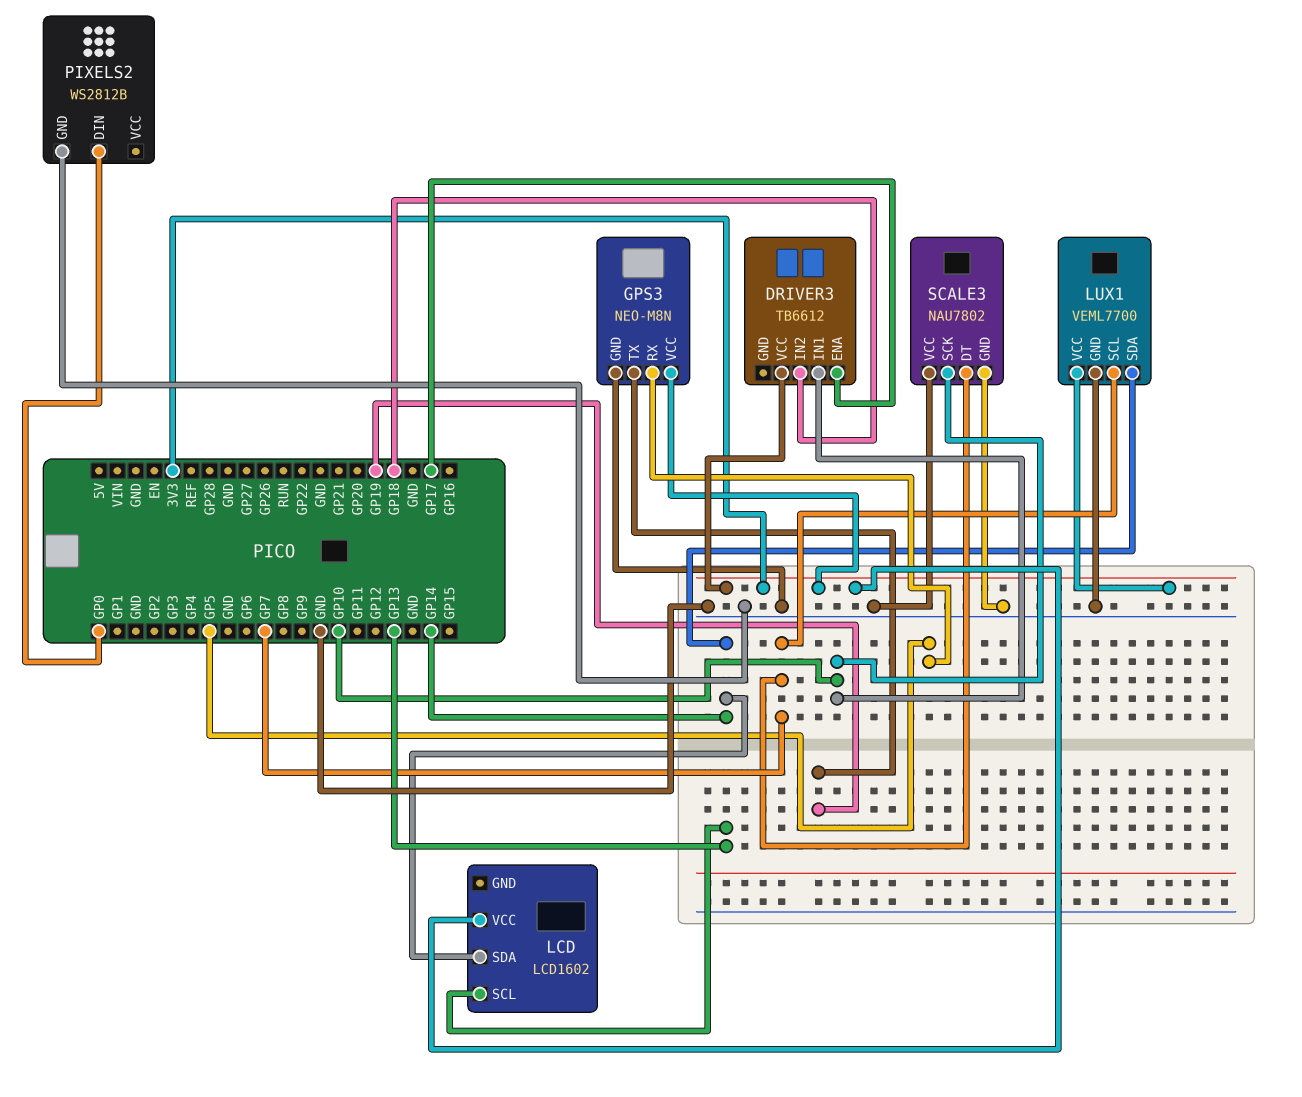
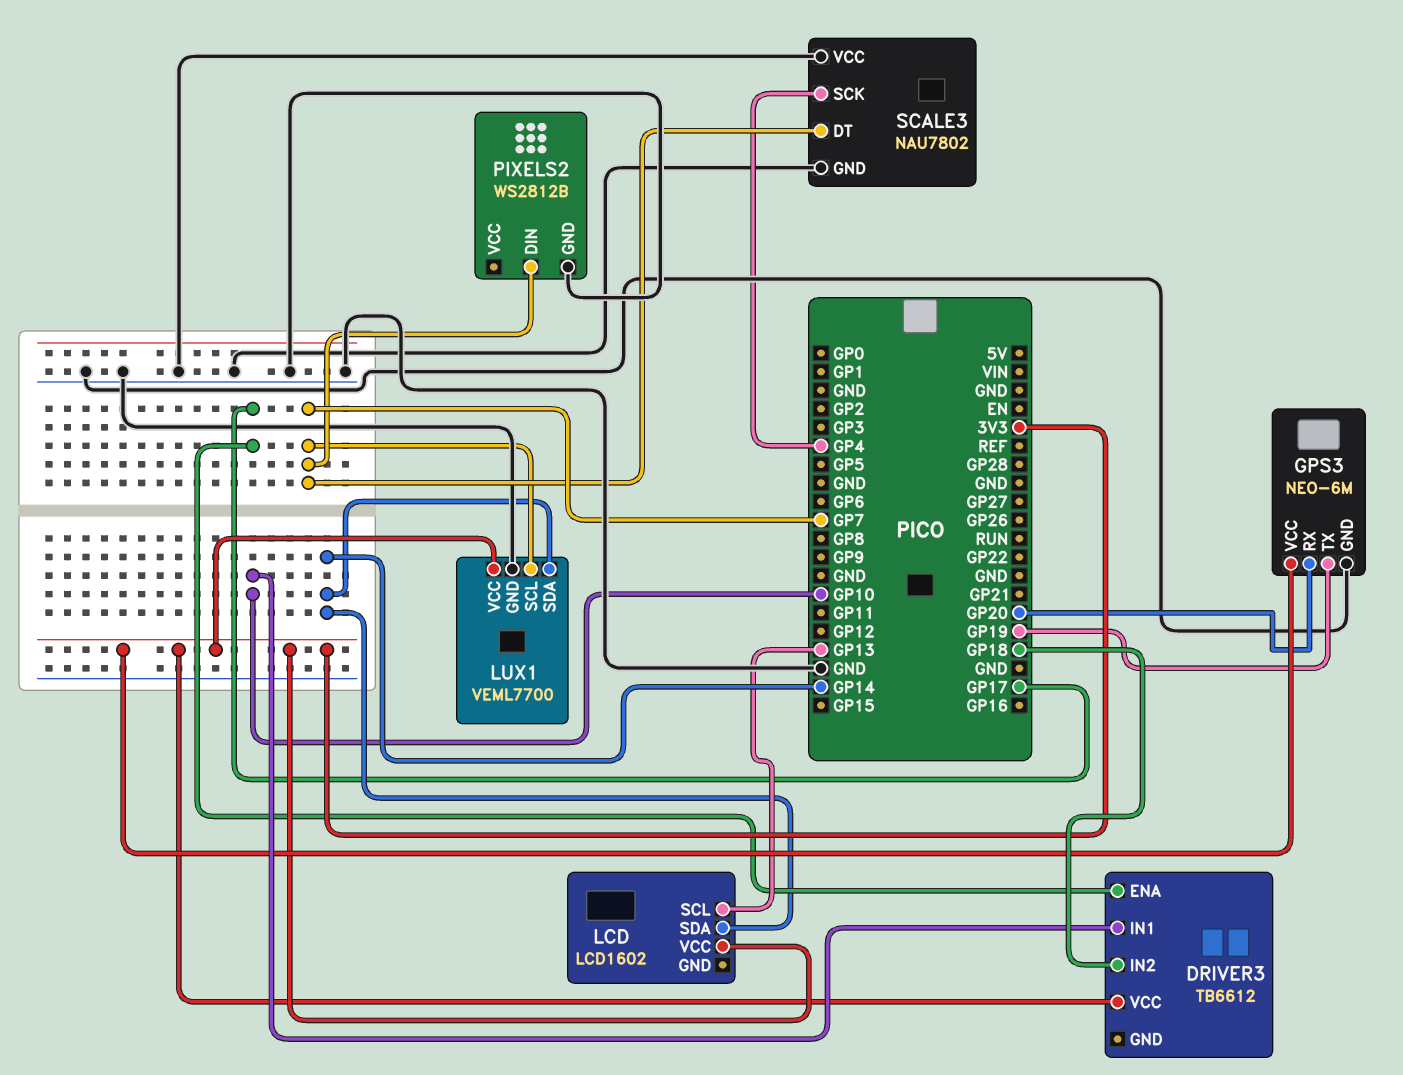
GPS3: NEO-M8N -> NEO-6M
GPS3 pin RX: GP5 -> GP20
PIXELS2 pin DIN: GP0 -> GP7
SCALE3 pin SCK: GP10 -> GP4

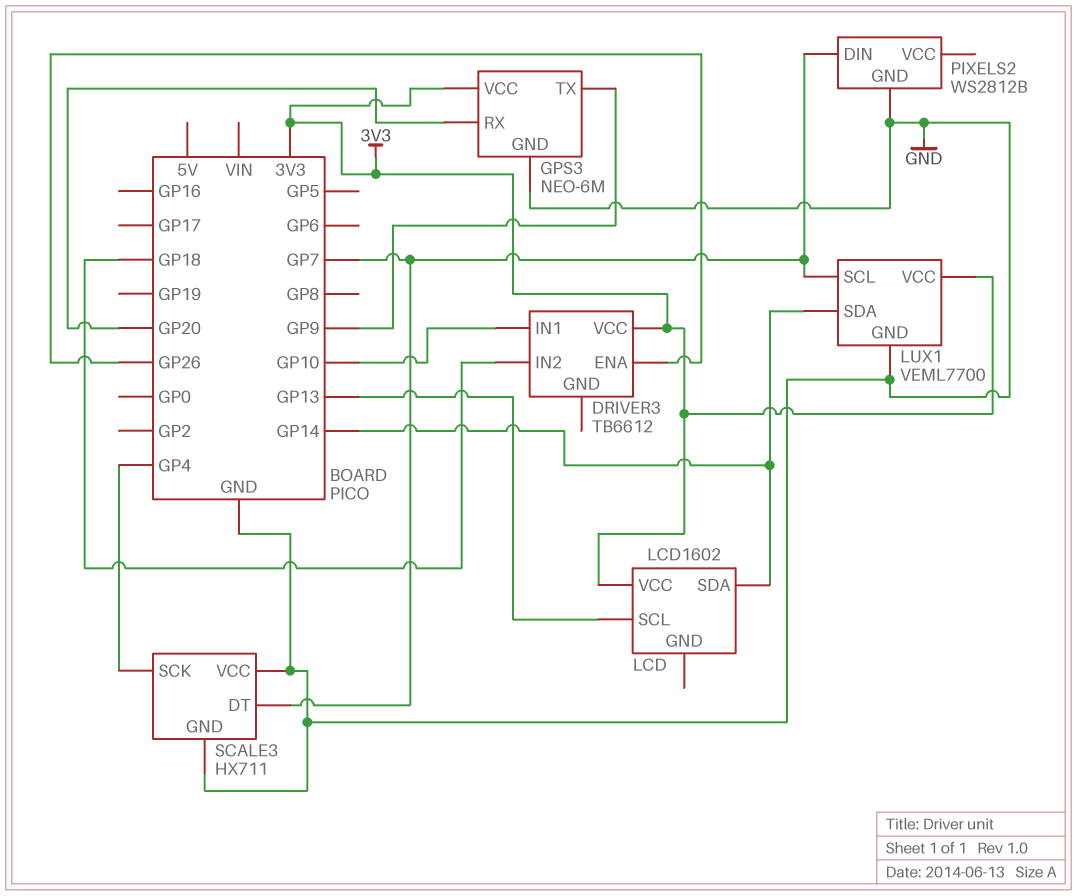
DRIVER3 pin ENA: GP17 -> GP26
GPS3 pin TX: GP19 -> GP9
SCALE3: NAU7802 -> HX711

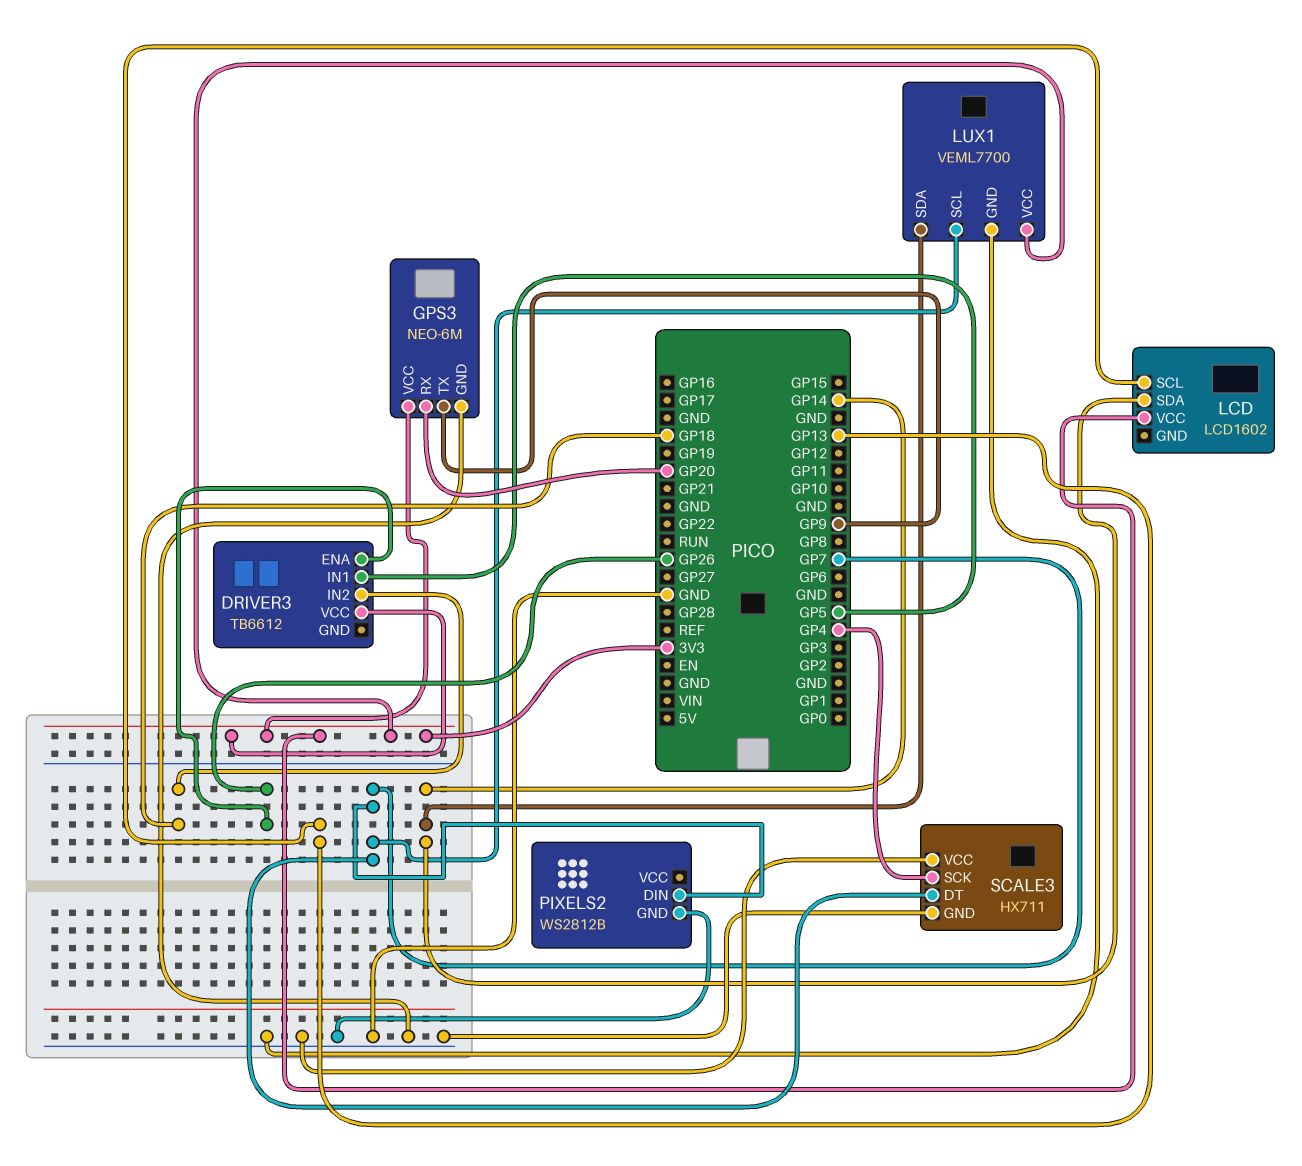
DRIVER3 pin IN1: GP10 -> GP5

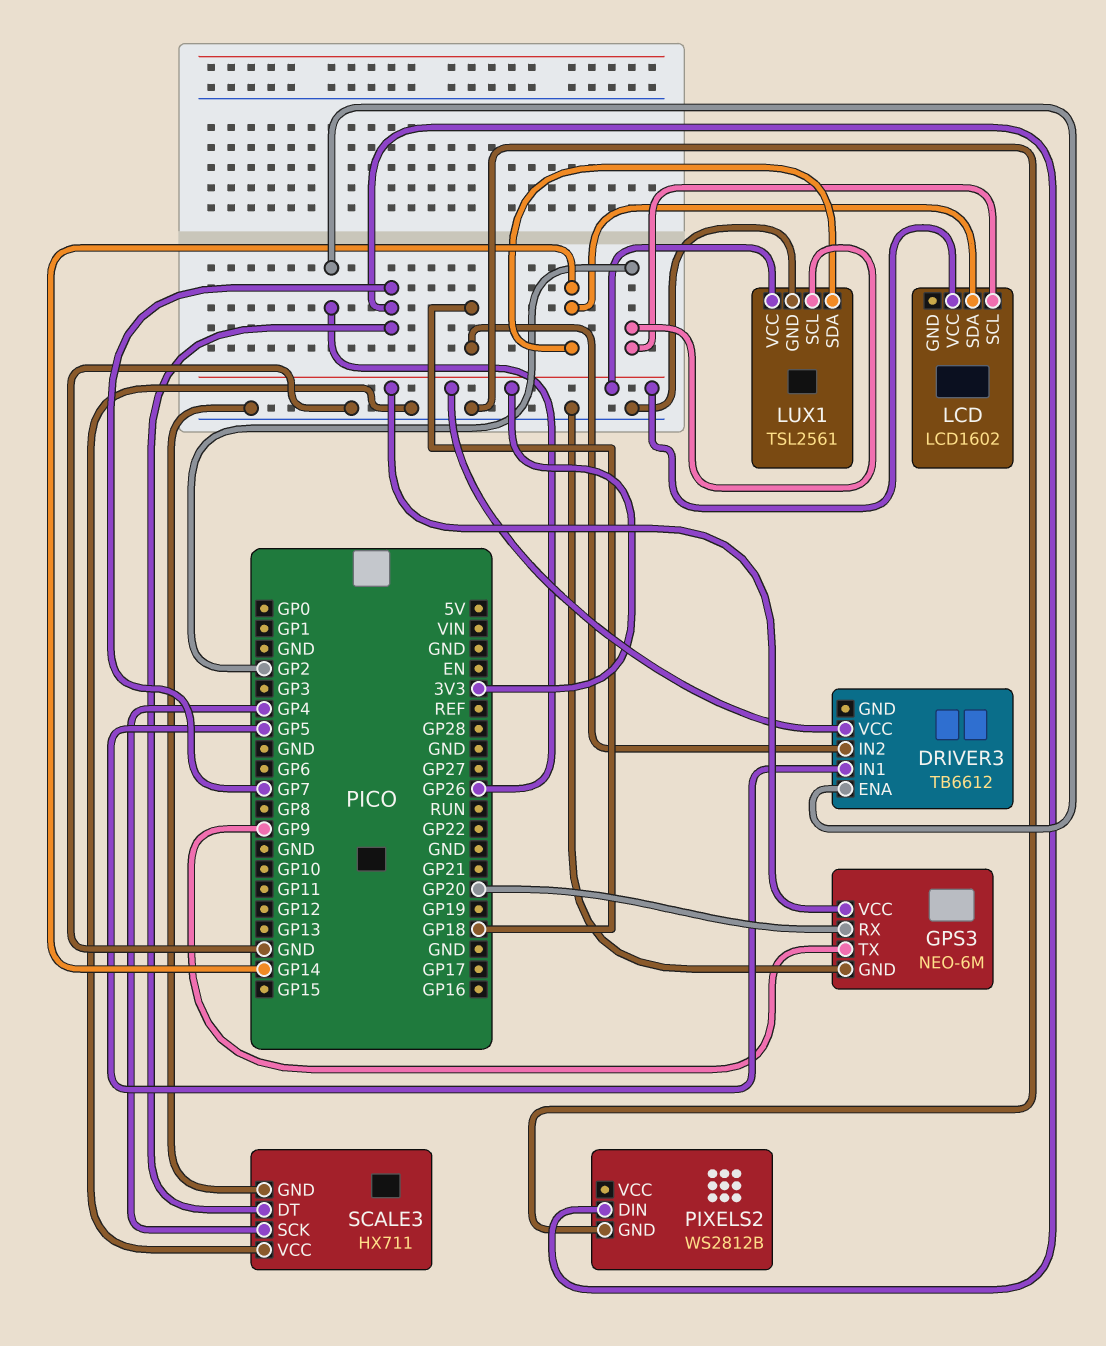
LCD pin SCL: GP13 -> GP2
LUX1: VEML7700 -> TSL2561
LUX1 pin SCL: GP7 -> GP2

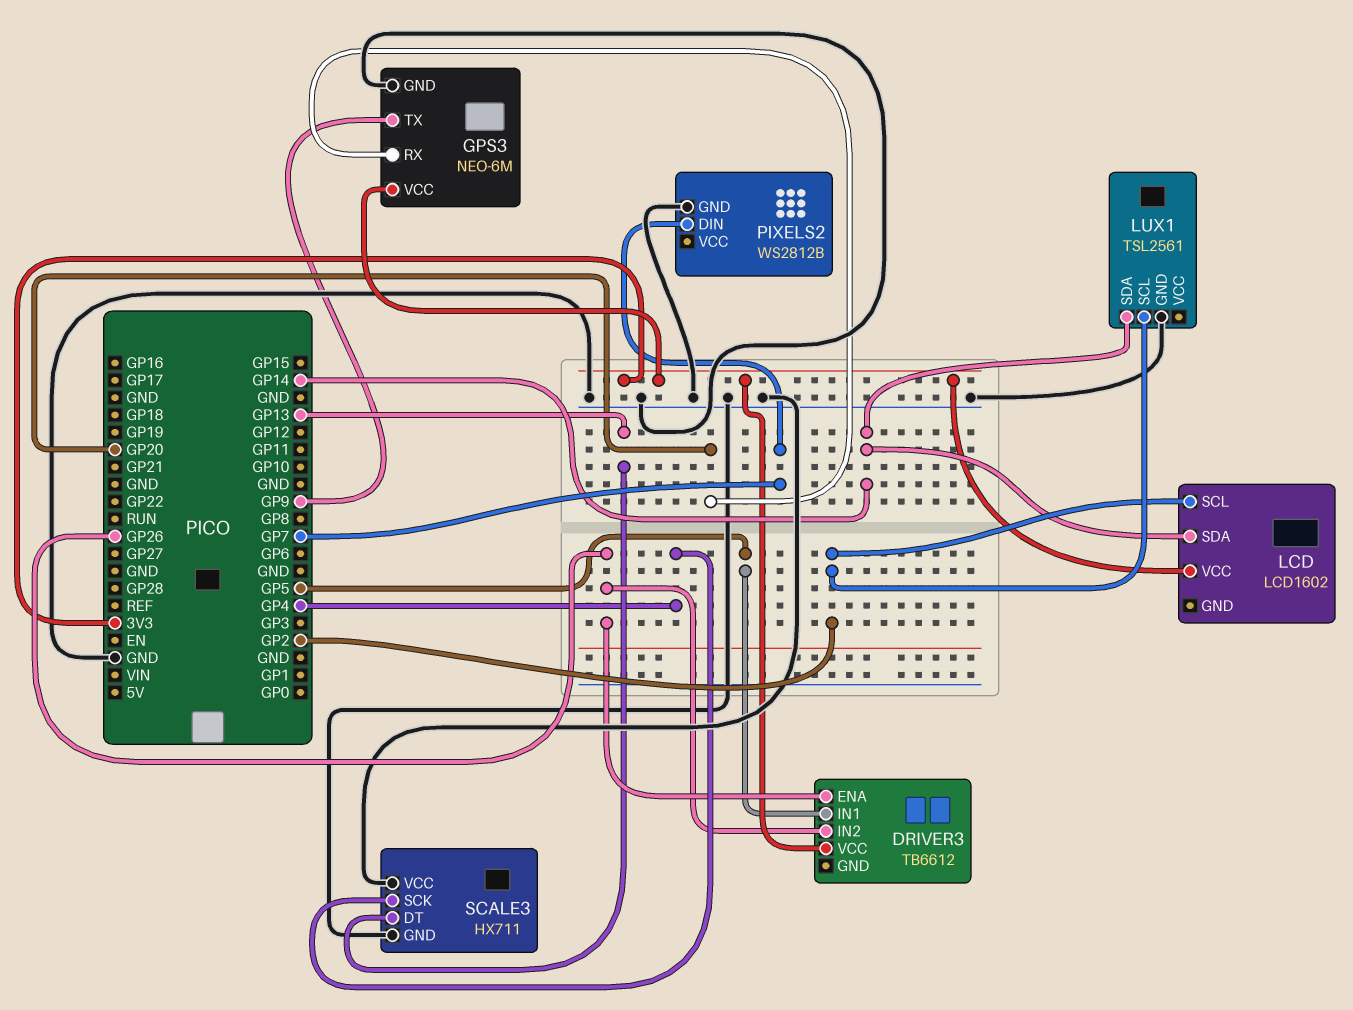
DRIVER3 pin IN2: GP18 -> GP26
LUX1 pin VCC: 3V3 -> none
SCALE3 pin DT: GP7 -> GP13

